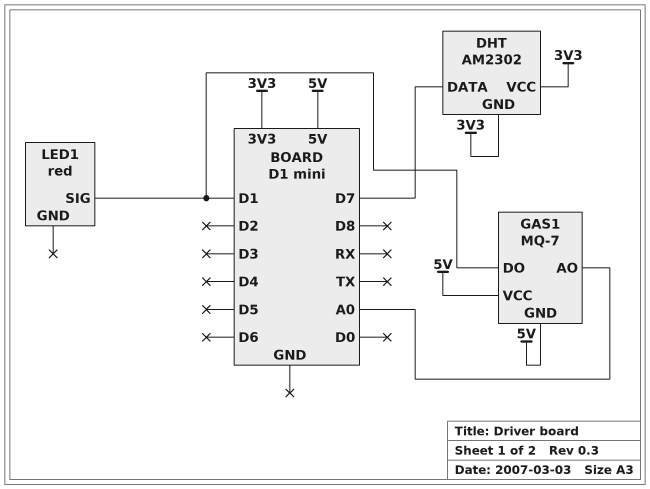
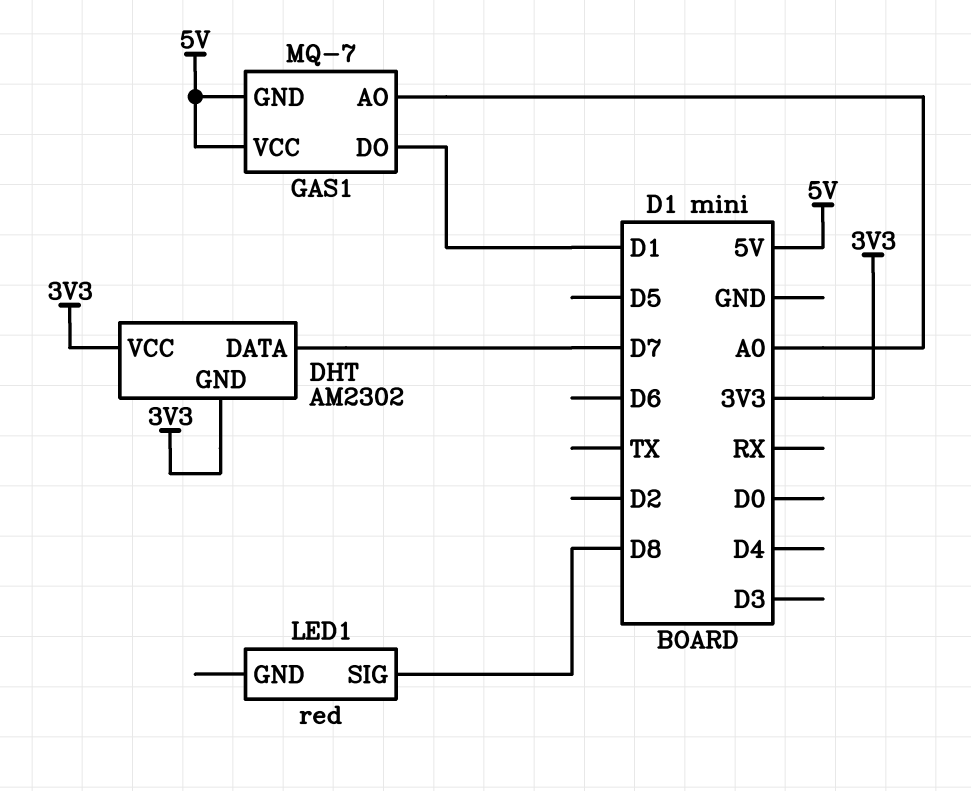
LED1 pin SIG: D1 -> D8

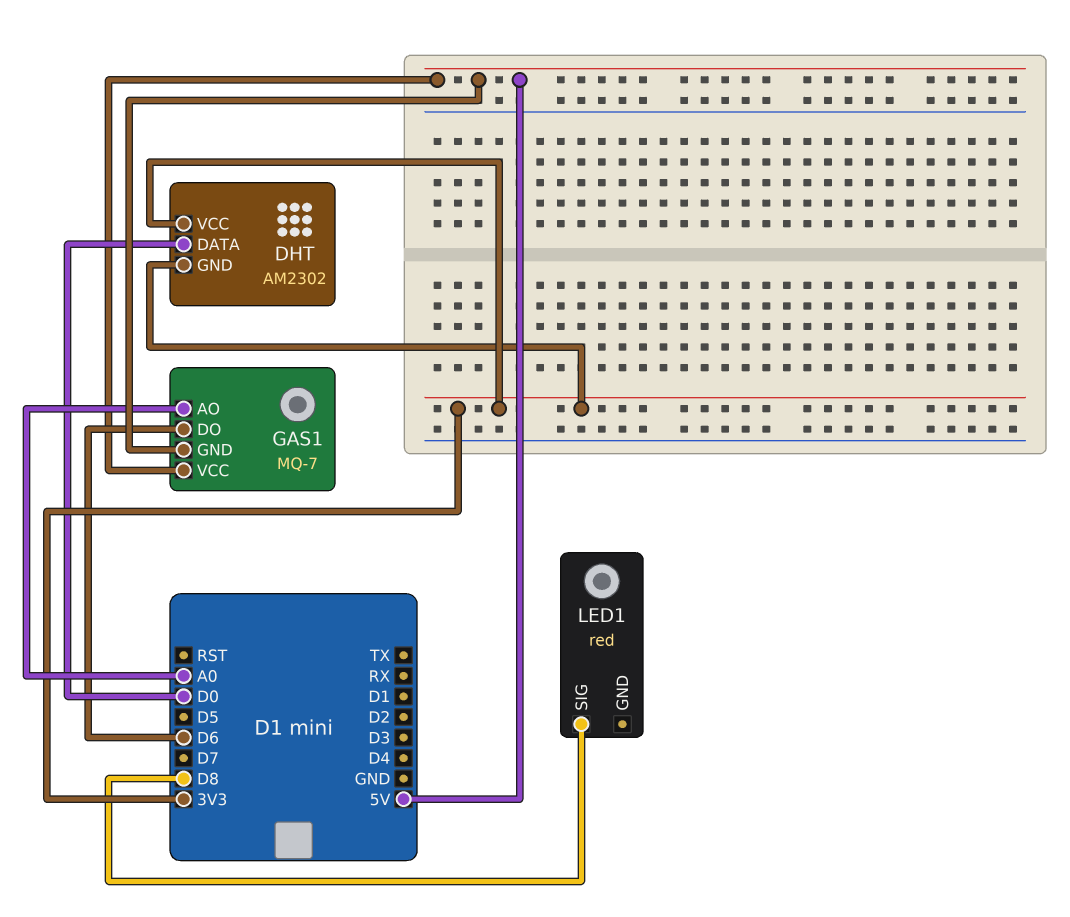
DHT pin DATA: D7 -> D0
GAS1 pin DO: D1 -> D6

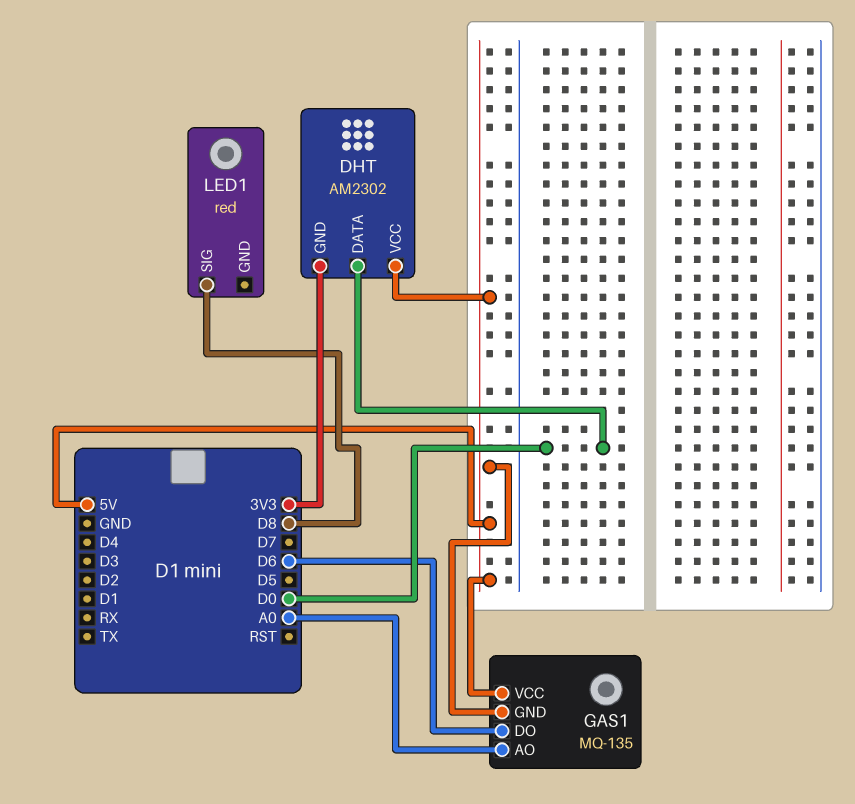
DHT pin VCC: 3V3 -> 5V
GAS1: MQ-7 -> MQ-135

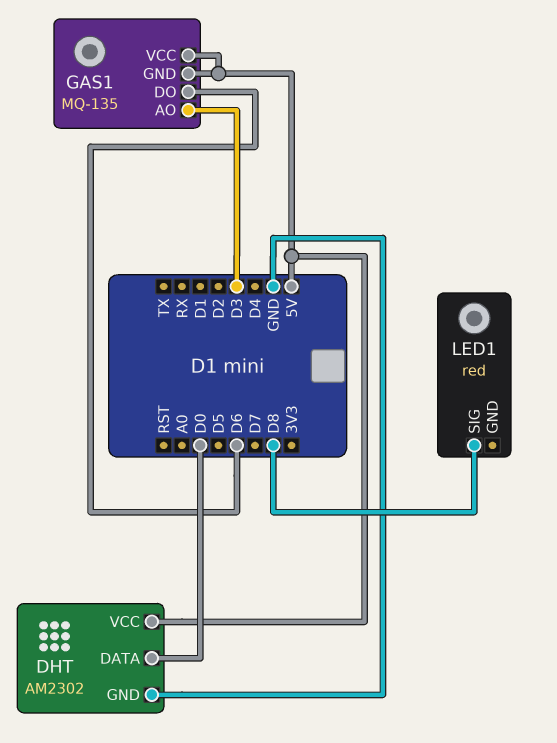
DHT pin GND: 3V3 -> GND
GAS1 pin AO: A0 -> D3

